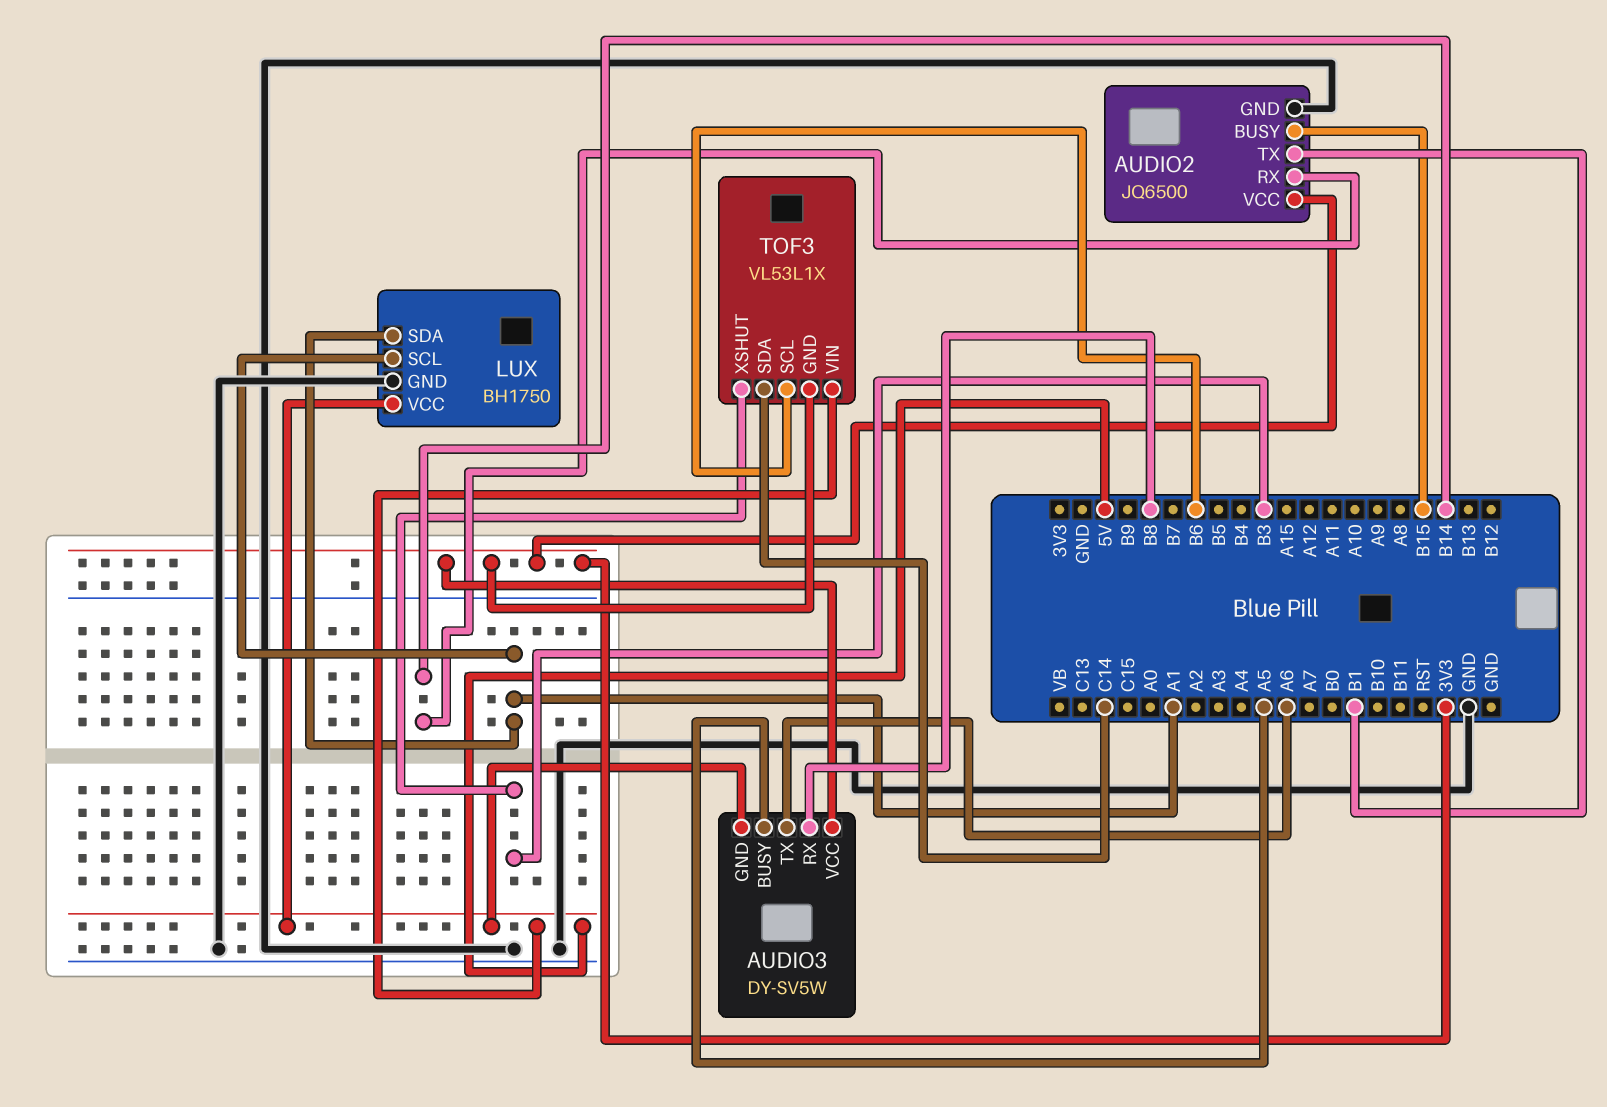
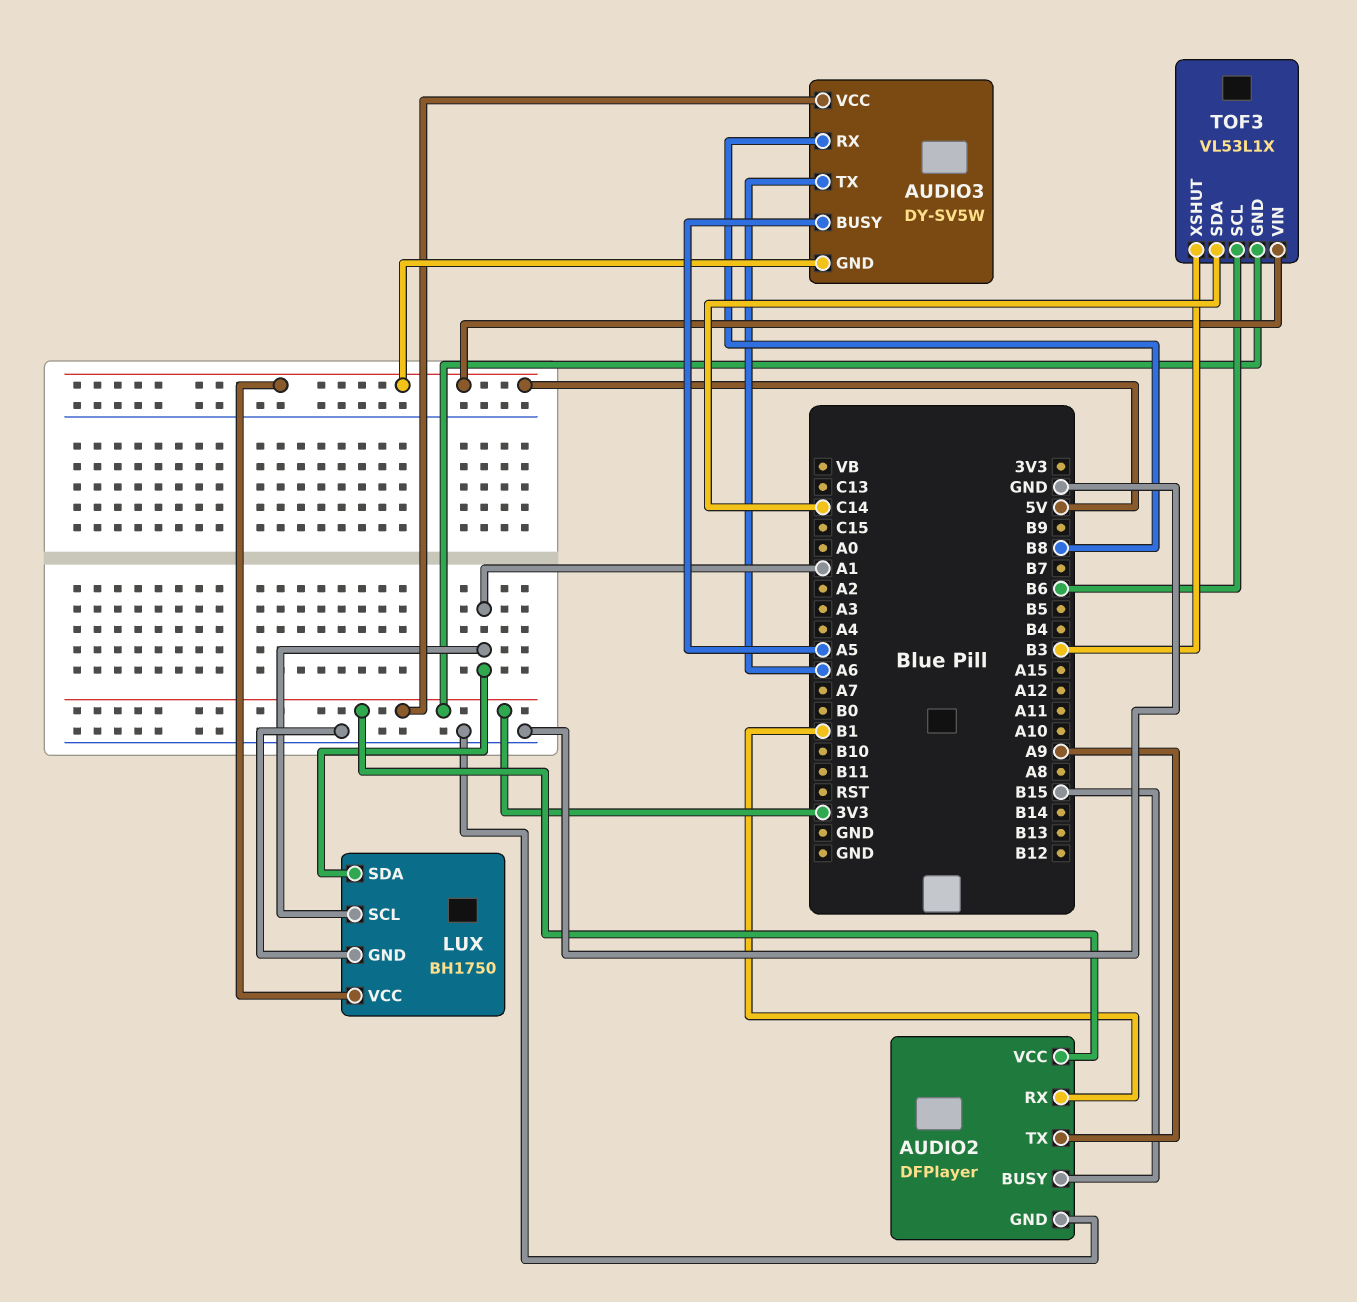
AUDIO2: JQ6500 -> DFPlayer
AUDIO2 pin RX: B14 -> B1
AUDIO2 pin TX: B1 -> A9

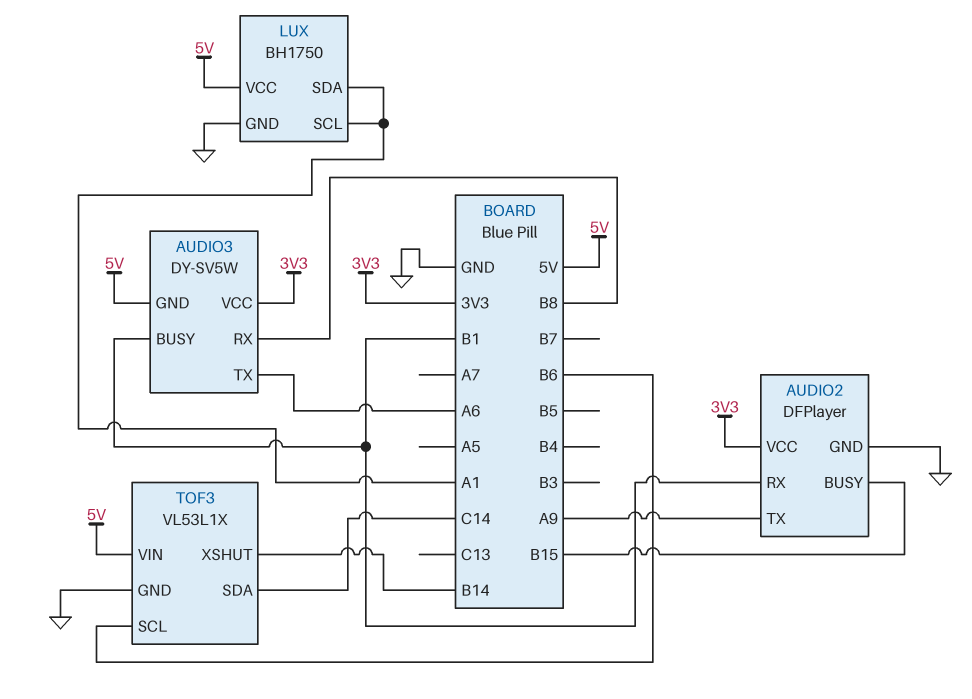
AUDIO3 pin BUSY: A5 -> B1
TOF3 pin GND: 3V3 -> GND
TOF3 pin XSHUT: B3 -> B14

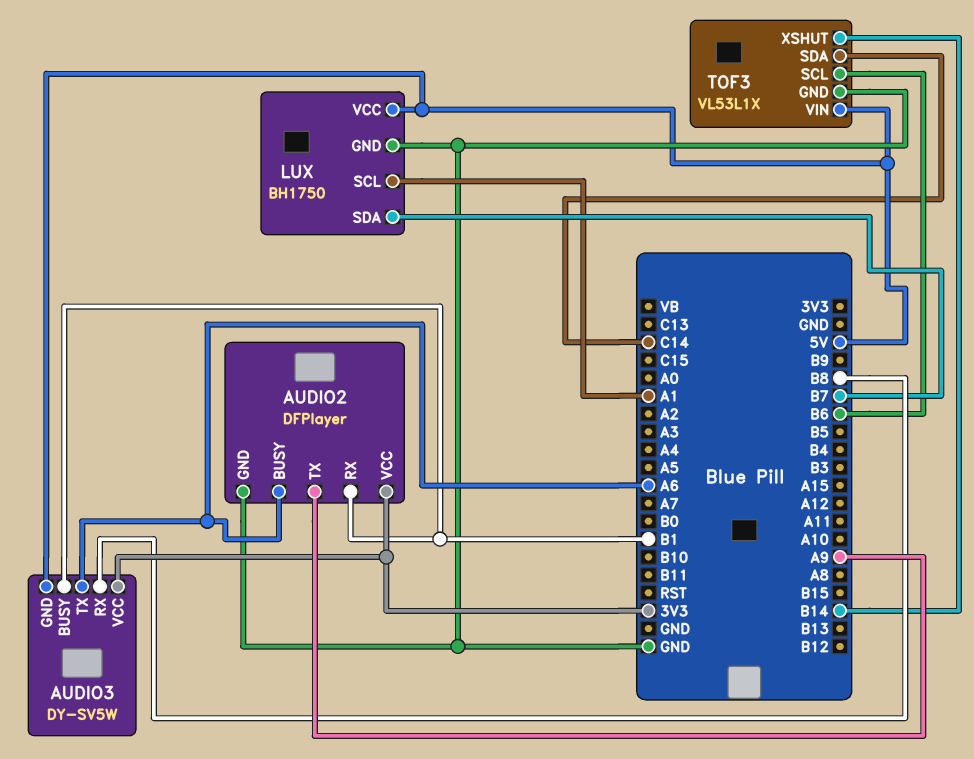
AUDIO2 pin BUSY: B15 -> A6
LUX pin SDA: A1 -> B7

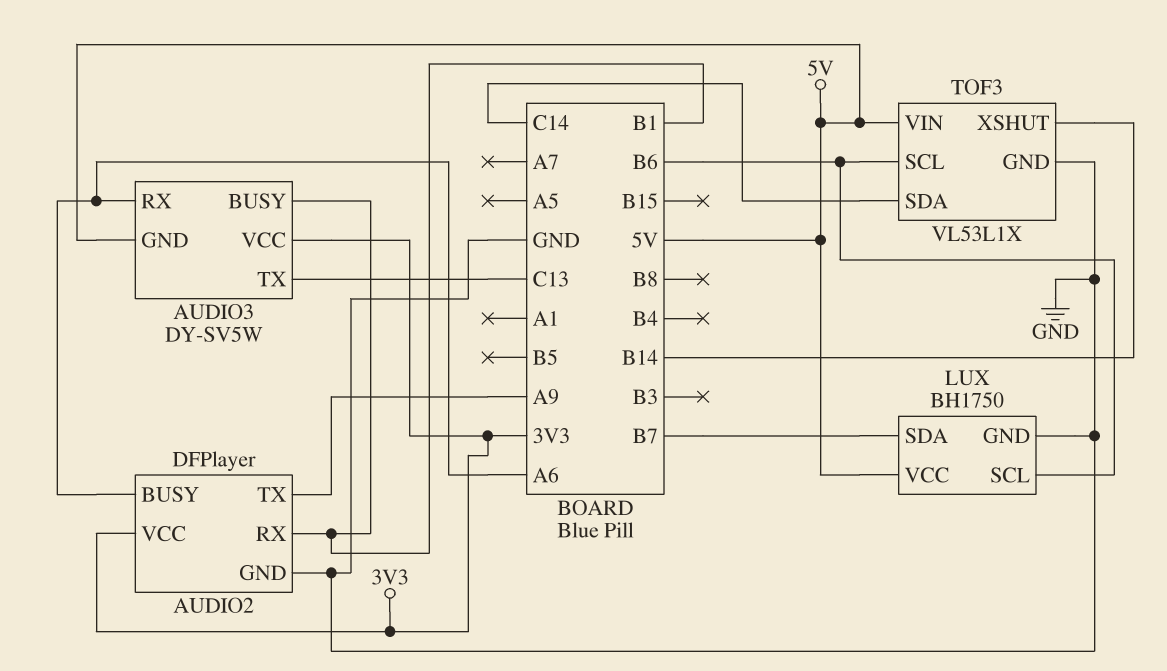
AUDIO3 pin RX: B8 -> A6
AUDIO3 pin TX: A6 -> C13
LUX pin SCL: A1 -> B6

